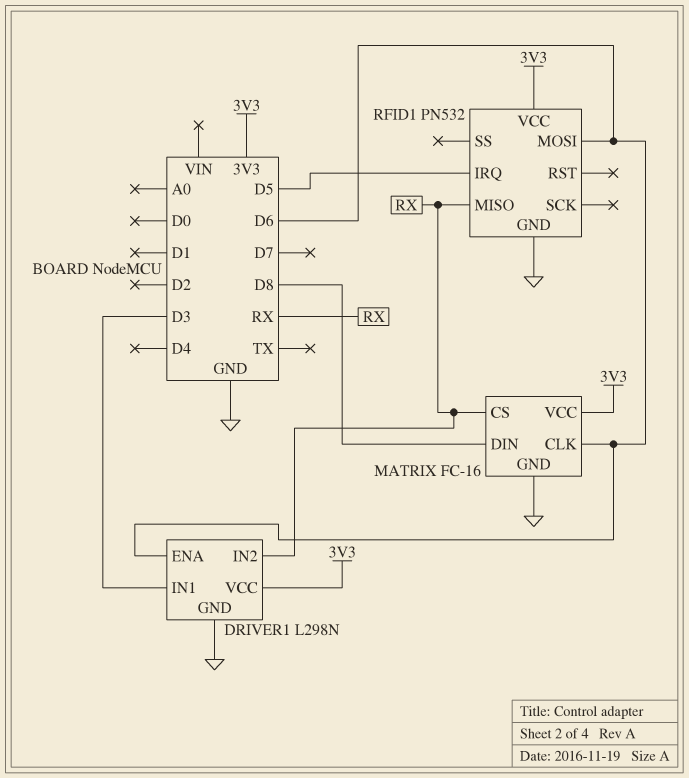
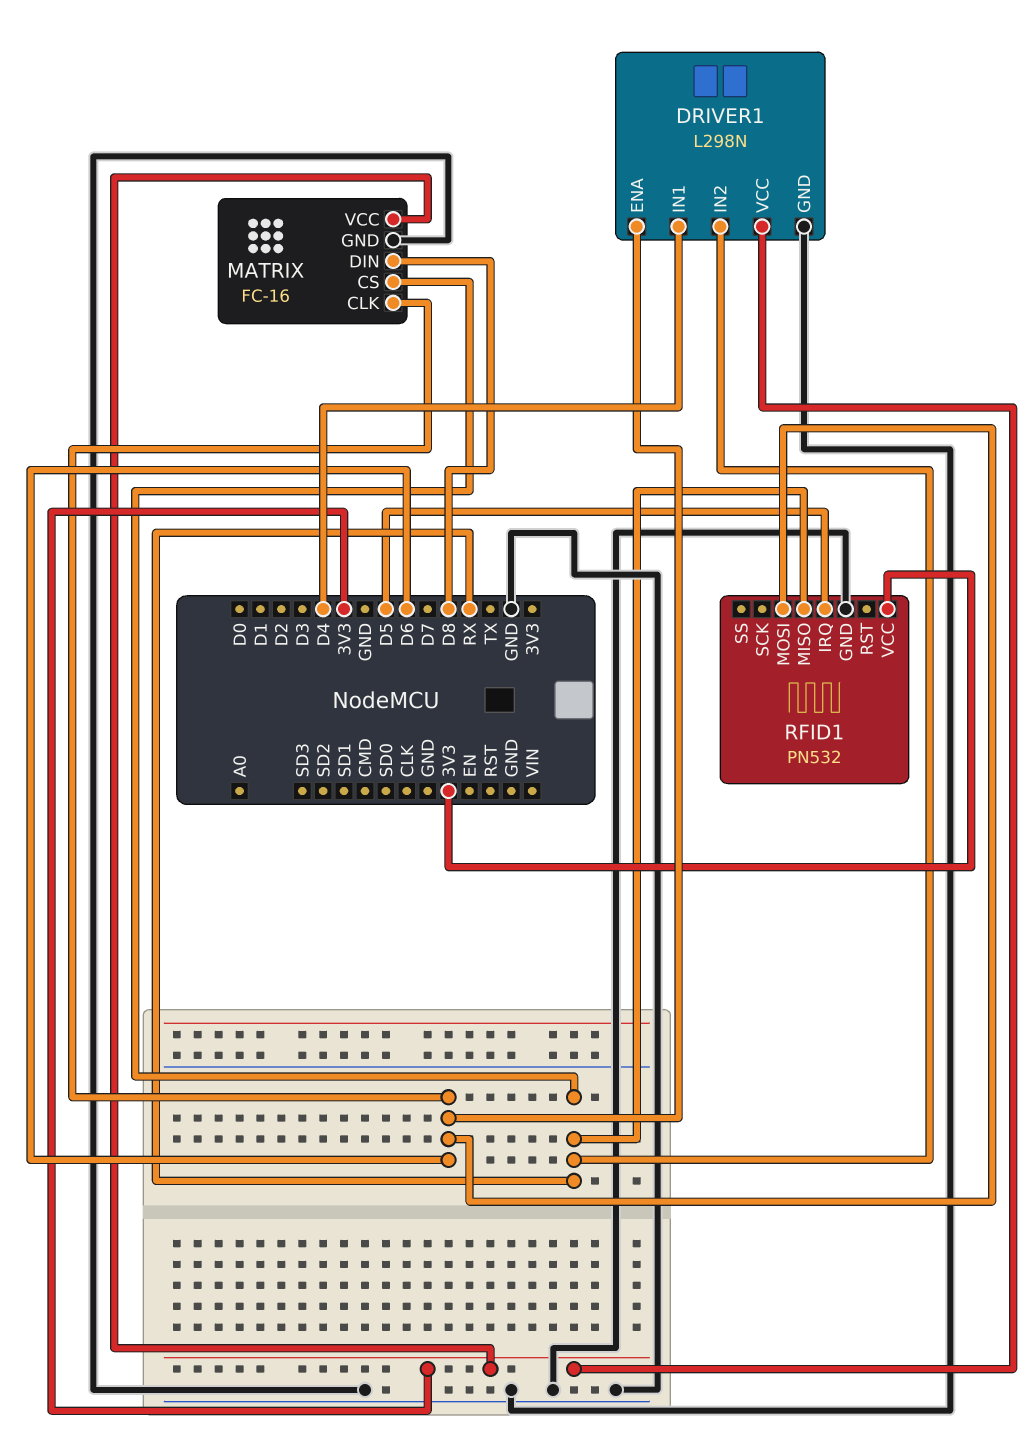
DRIVER1 pin IN1: D3 -> D4

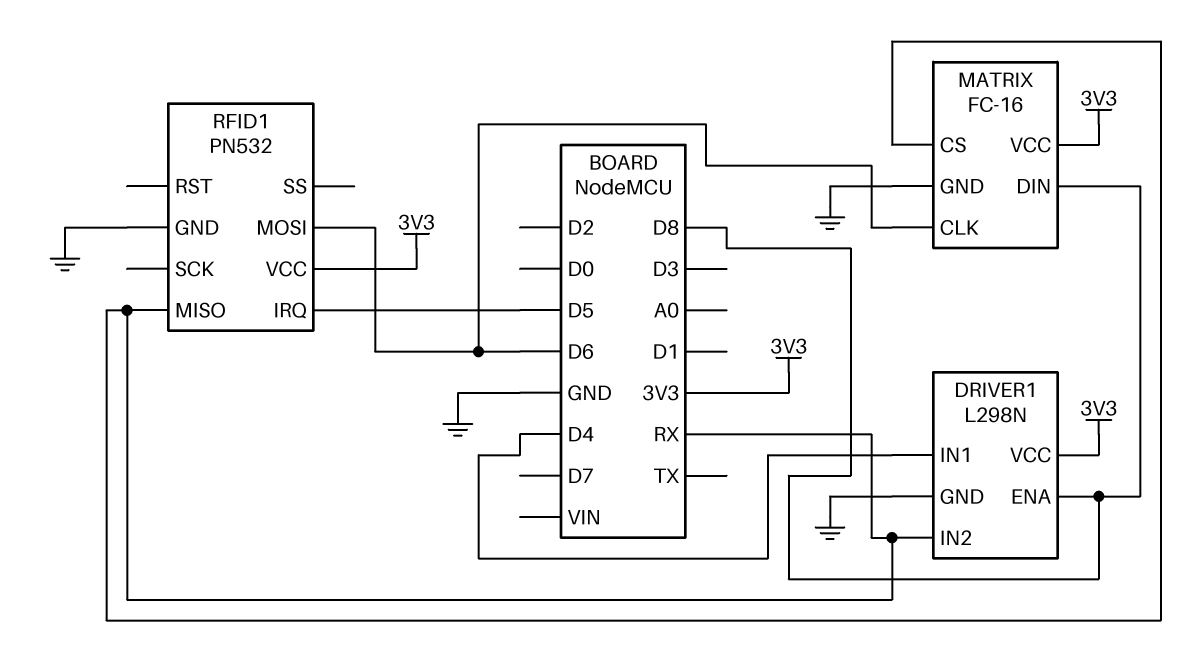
DRIVER1 pin ENA: D6 -> D8

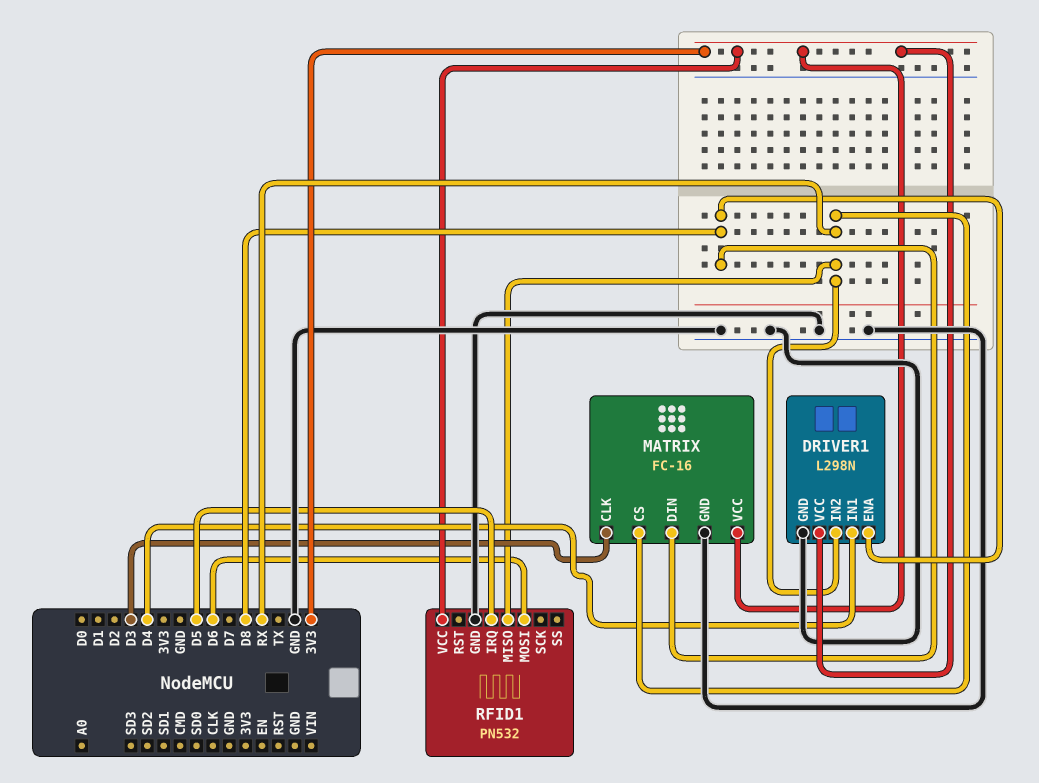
MATRIX pin CLK: D6 -> D3

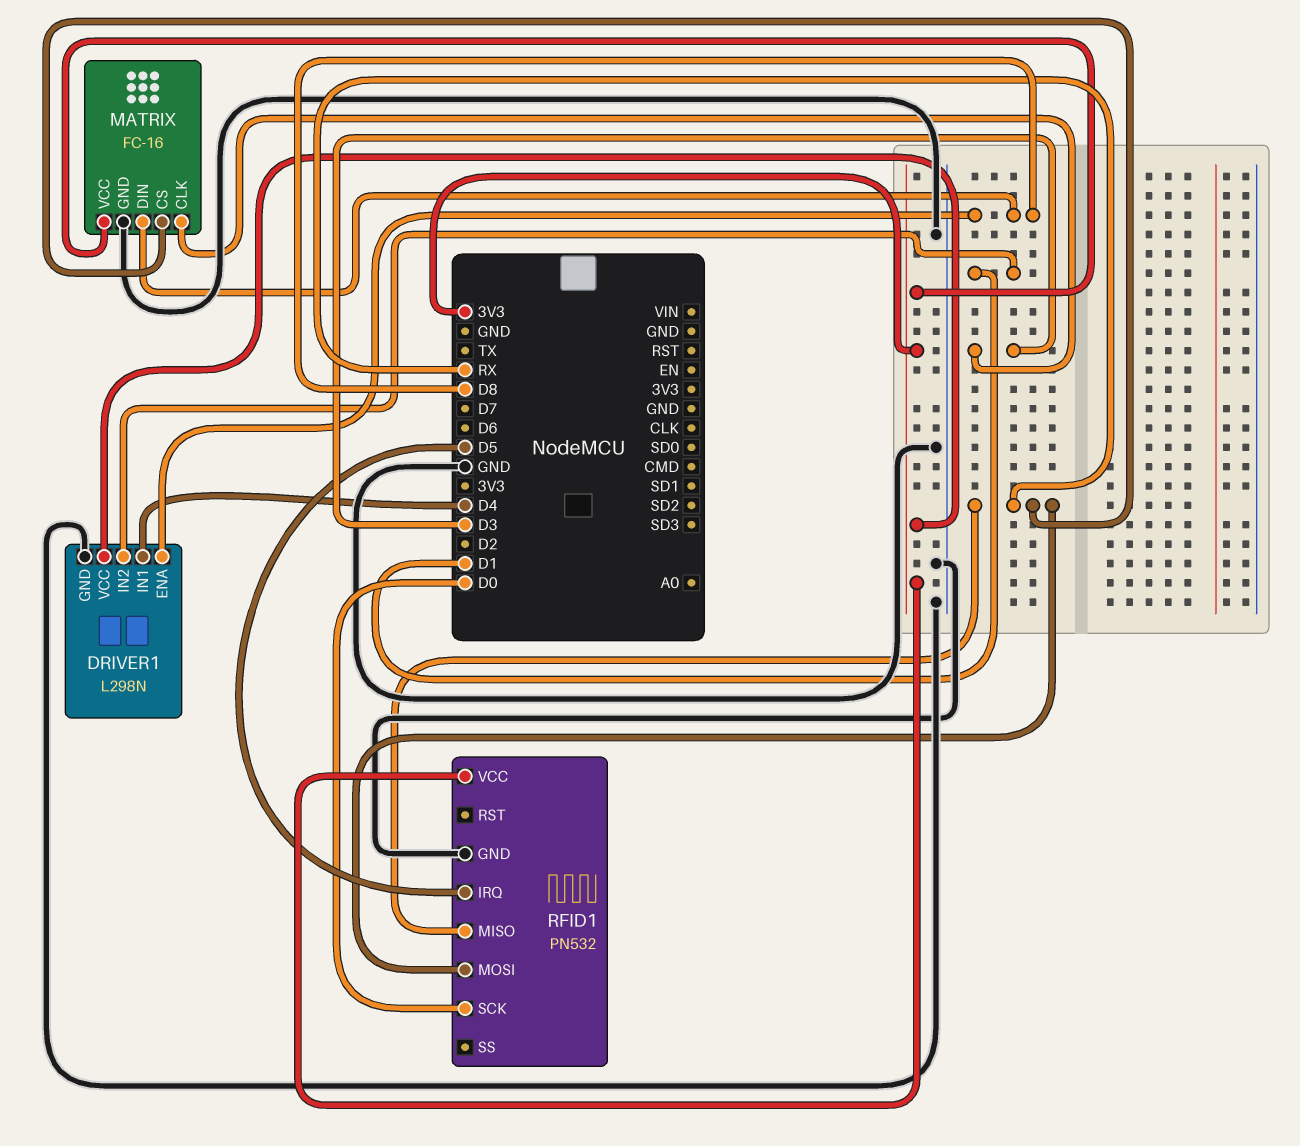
DRIVER1 pin IN2: RX -> D1
RFID1 pin MOSI: D6 -> RX
RFID1 pin SCK: none -> D0

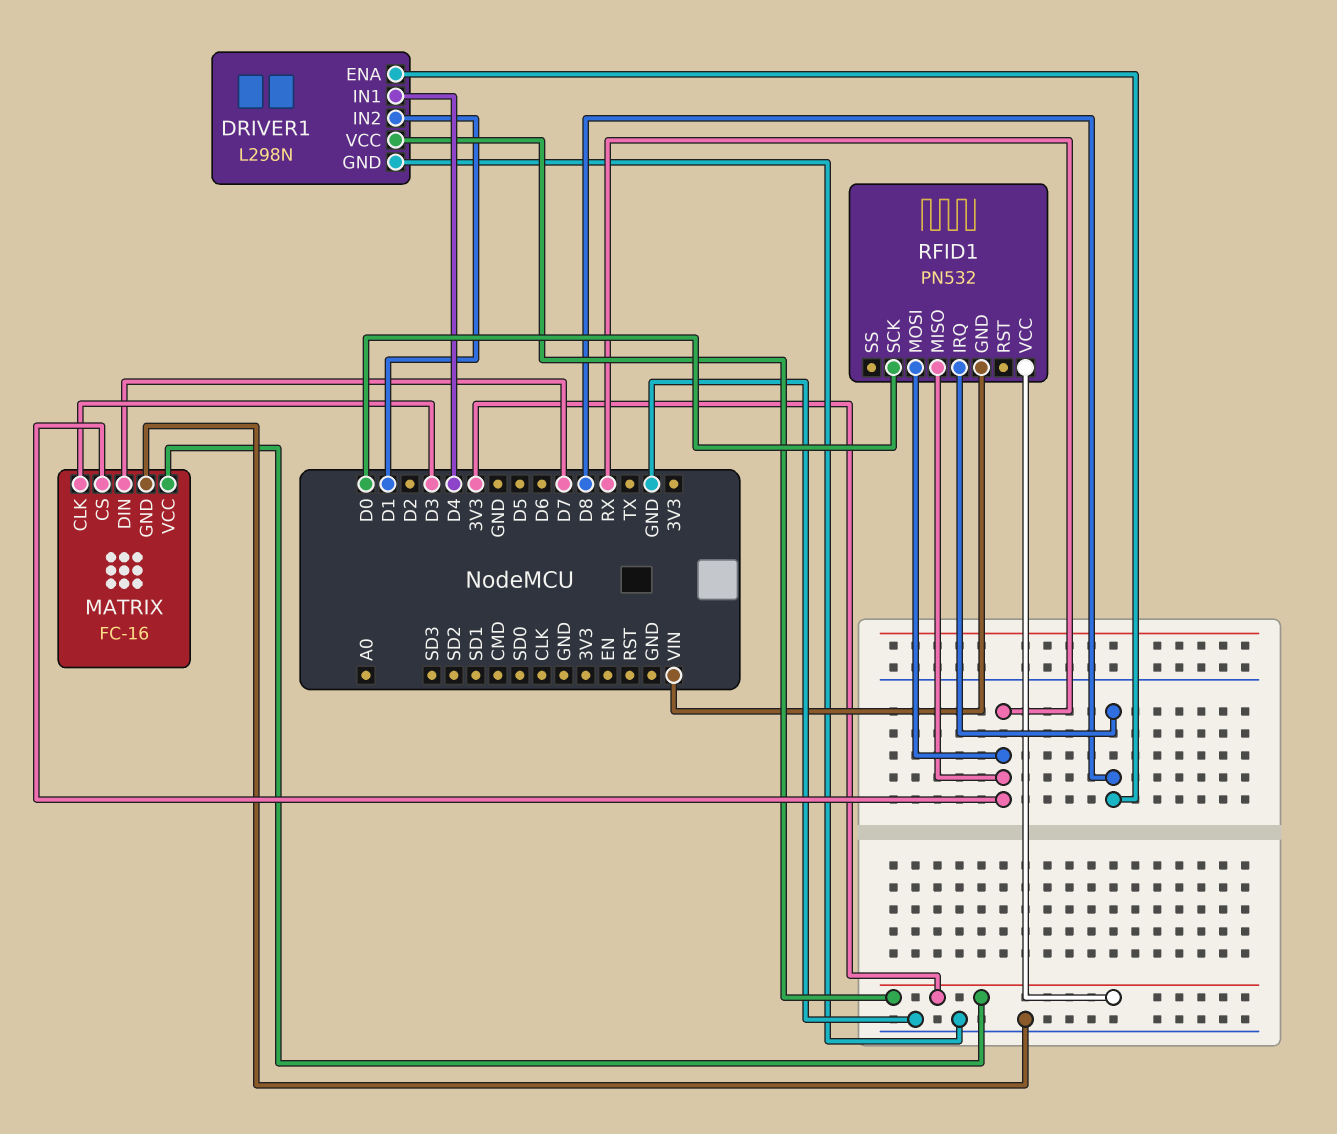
MATRIX pin DIN: D8 -> D7
RFID1 pin GND: GND -> VIN
RFID1 pin IRQ: D5 -> D8

